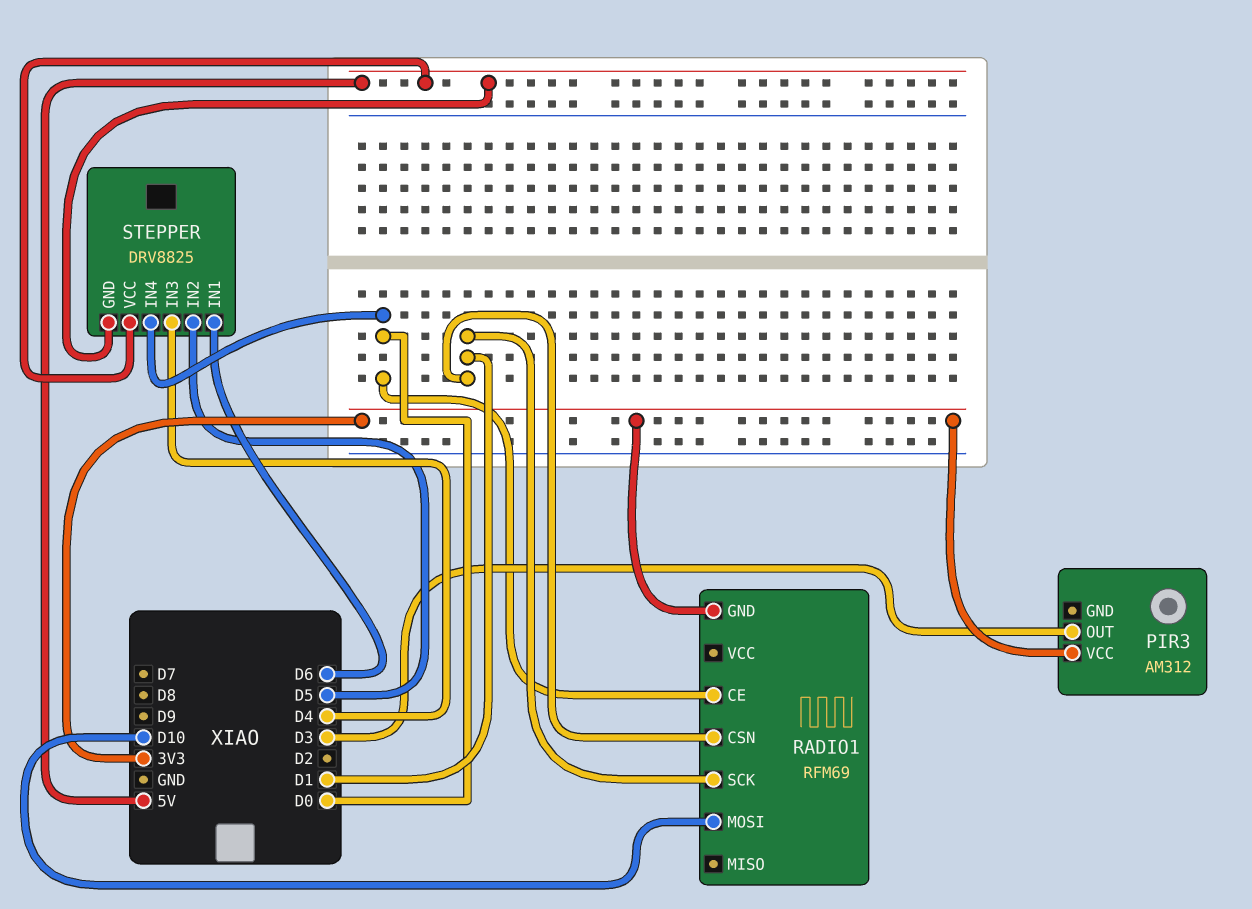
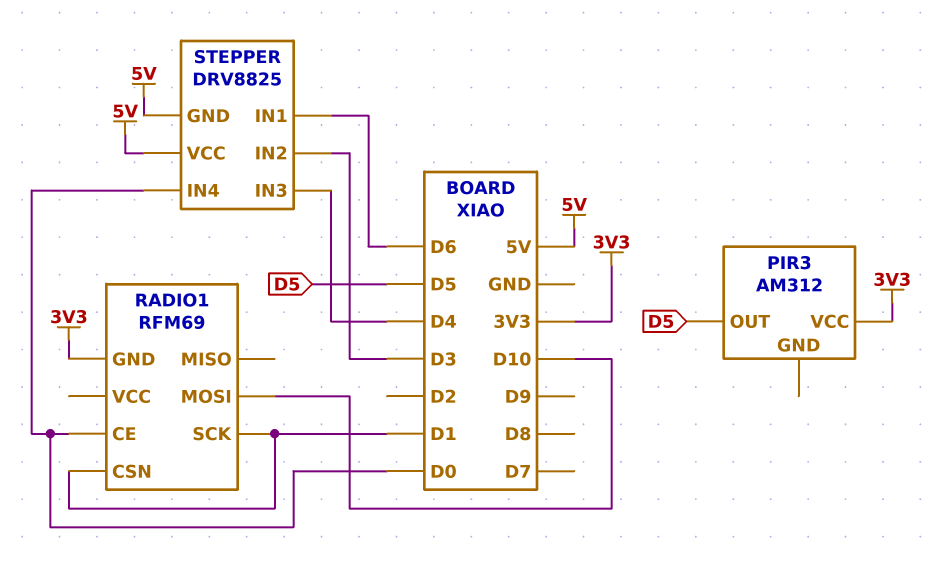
PIR3 pin OUT: D3 -> D5
STEPPER pin IN2: D5 -> D3

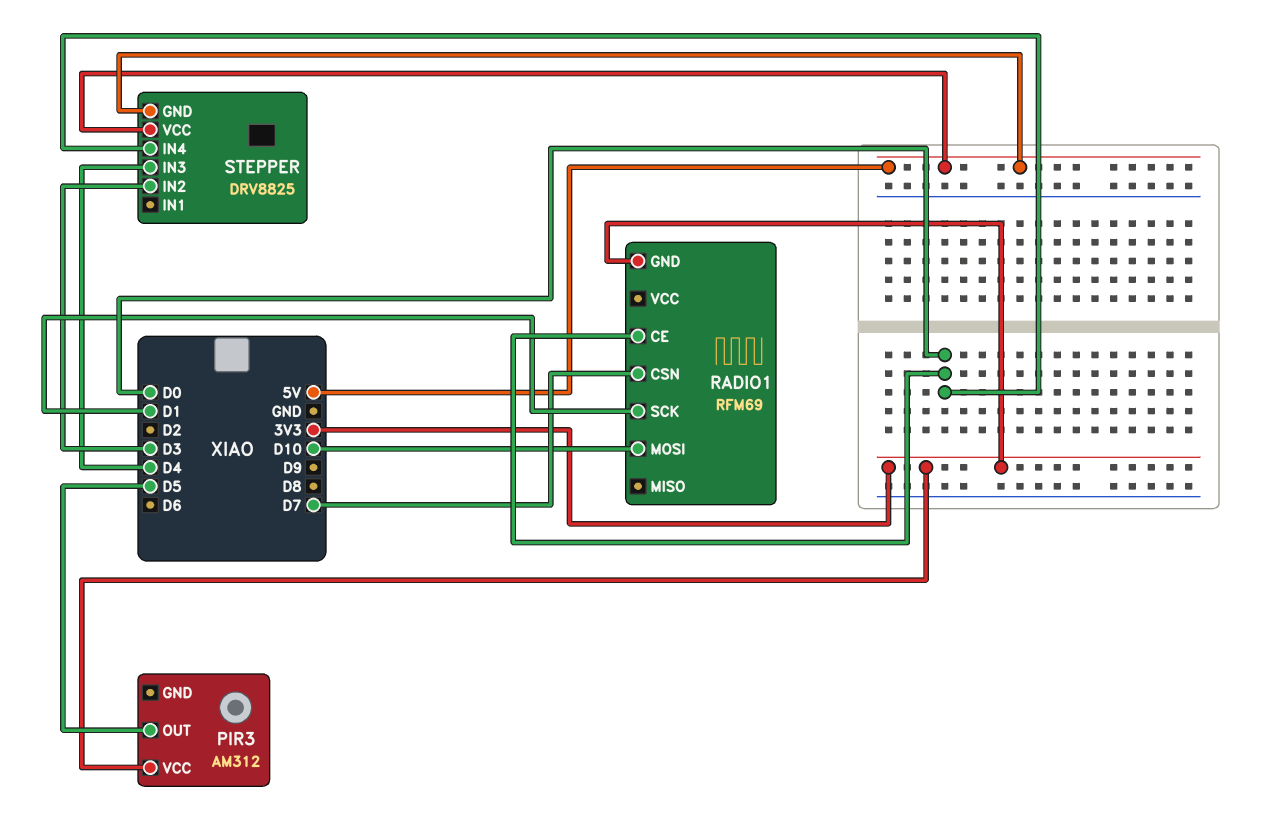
RADIO1 pin CSN: D1 -> D7
STEPPER pin IN1: D6 -> none

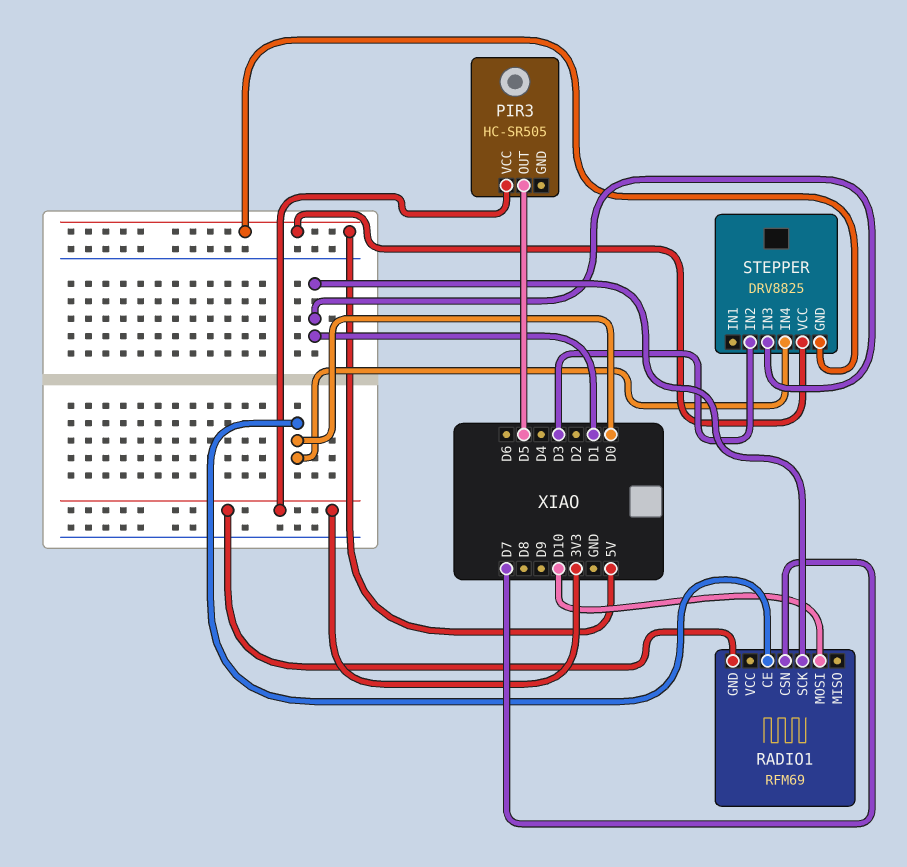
PIR3: AM312 -> HC-SR505
STEPPER pin IN3: D4 -> D1

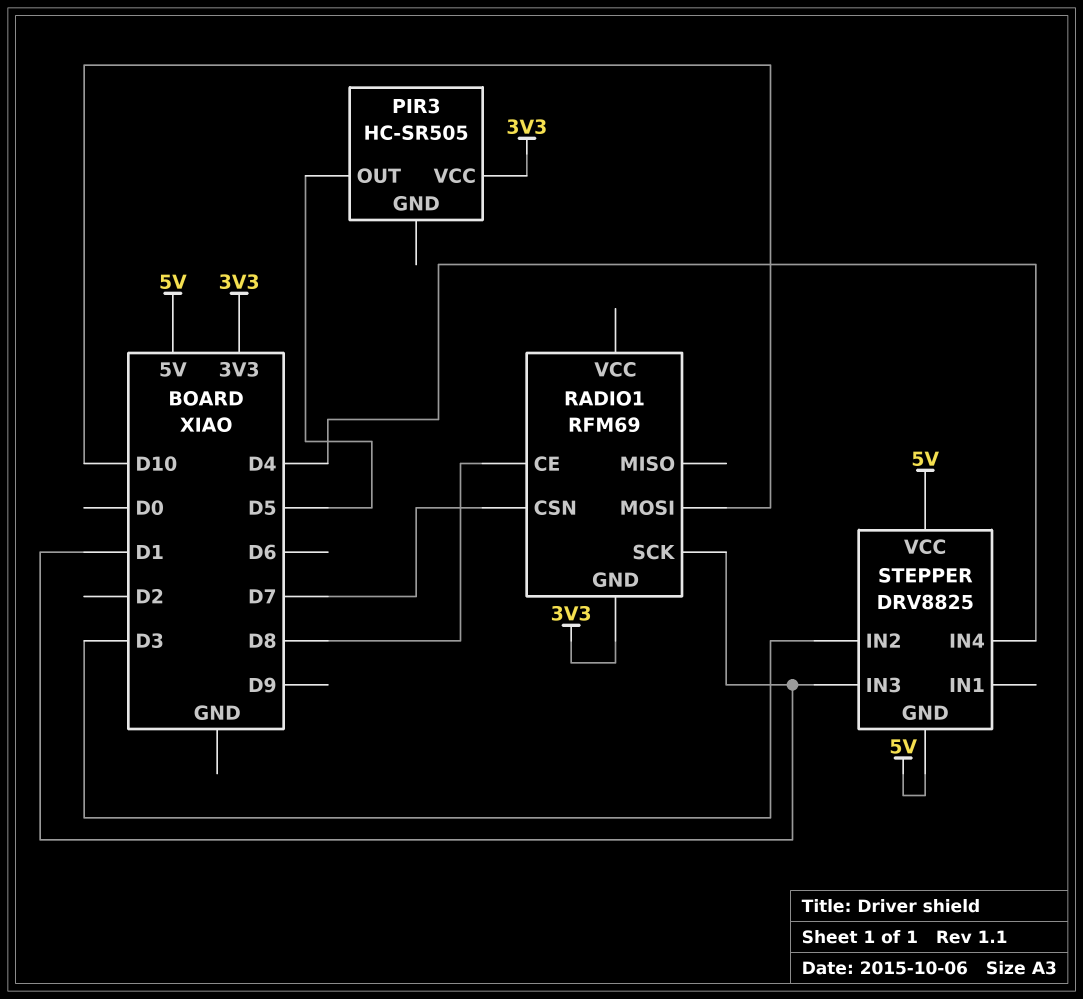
RADIO1 pin CE: D0 -> D8
STEPPER pin IN4: D0 -> D4

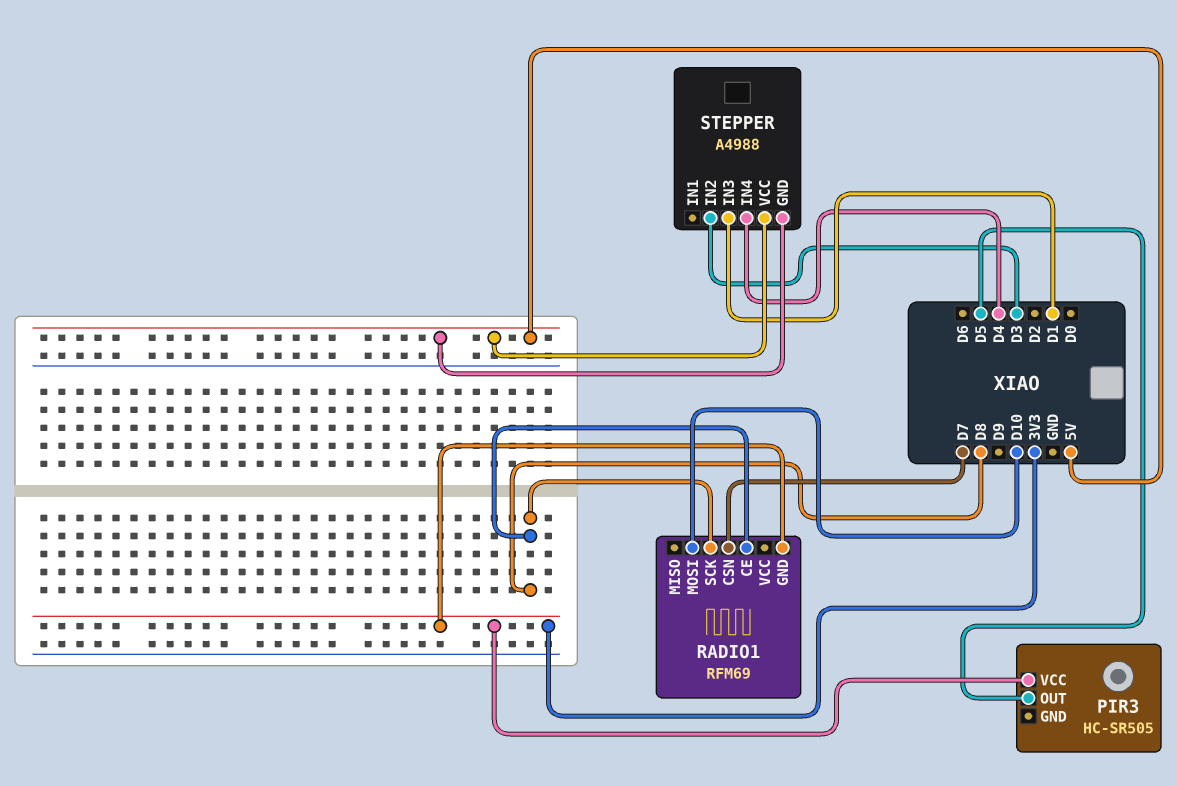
RADIO1 pin SCK: D1 -> D8
STEPPER: DRV8825 -> A4988

